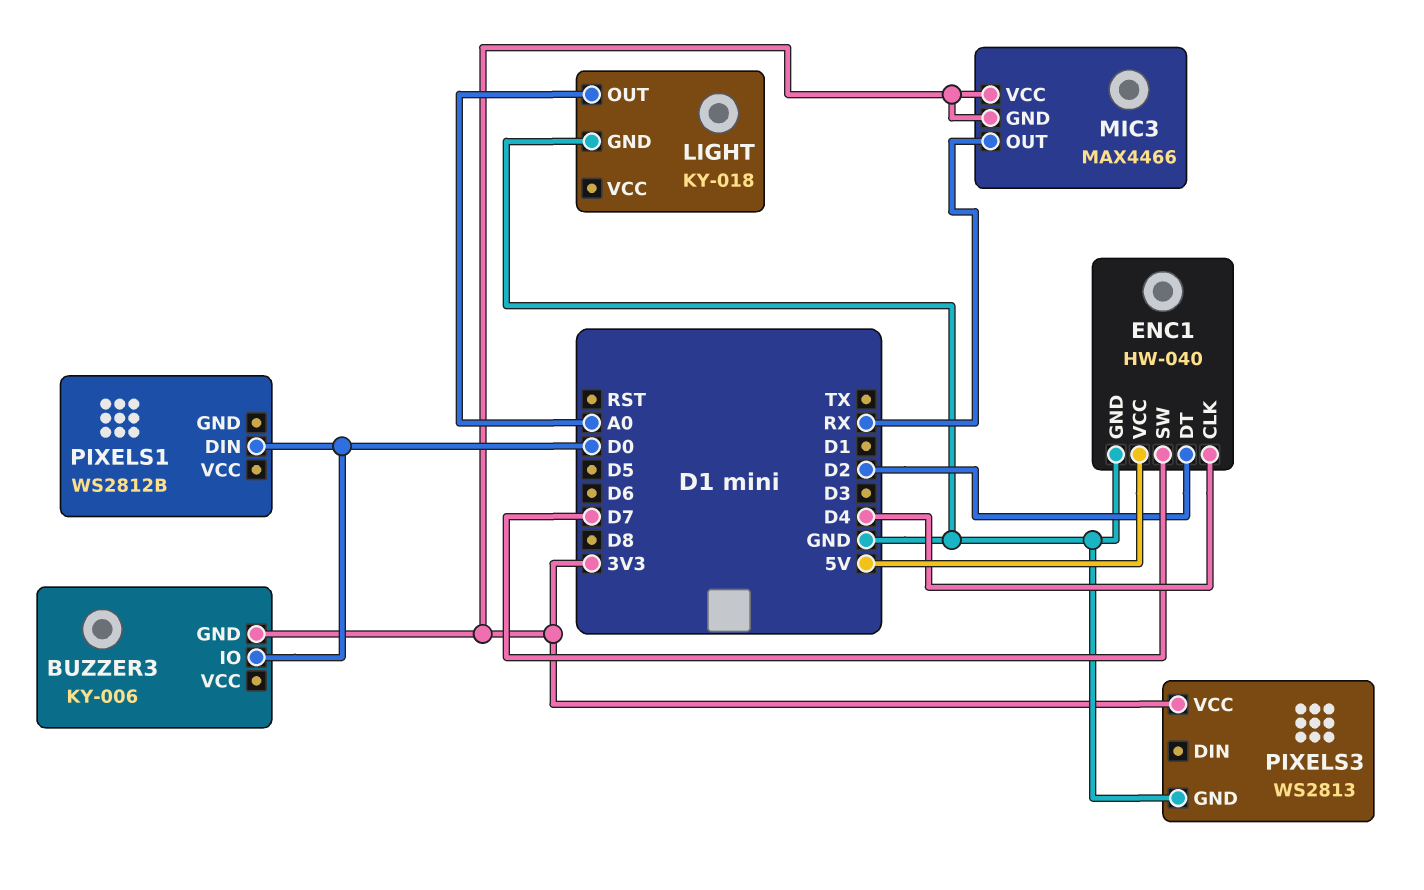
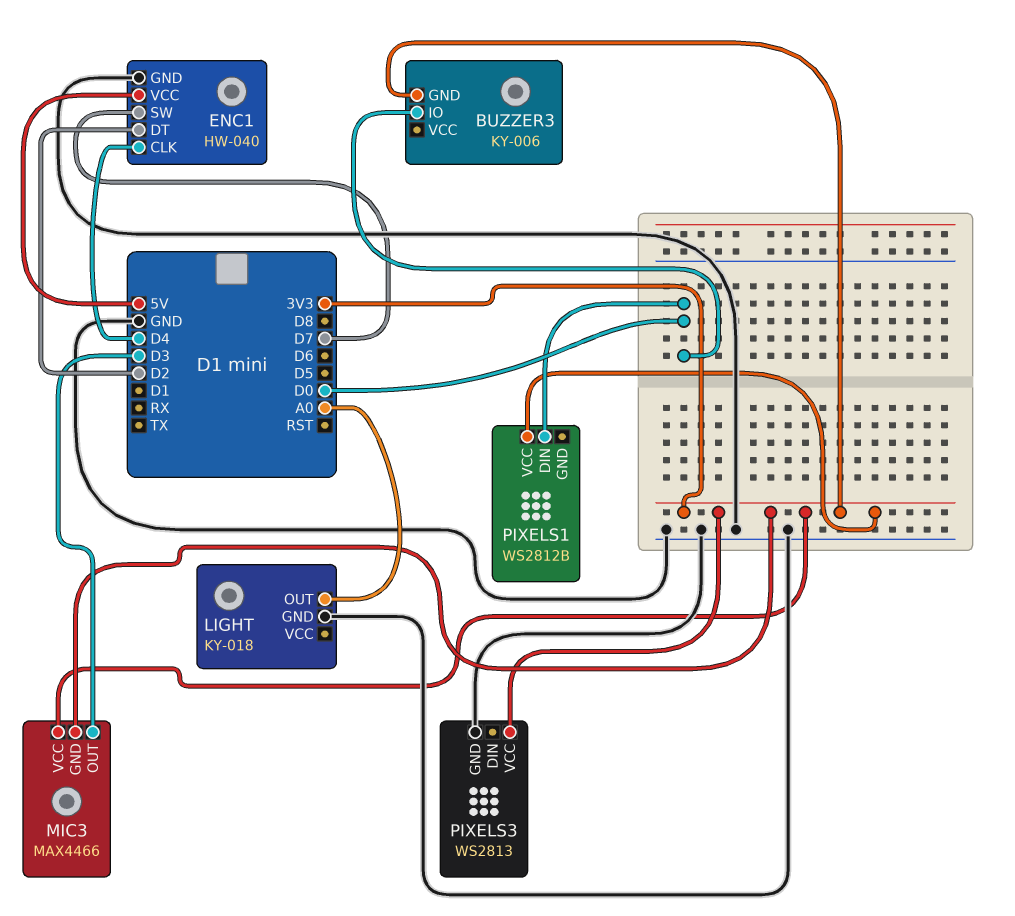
MIC3 pin OUT: RX -> D3
PIXELS1 pin VCC: none -> 3V3

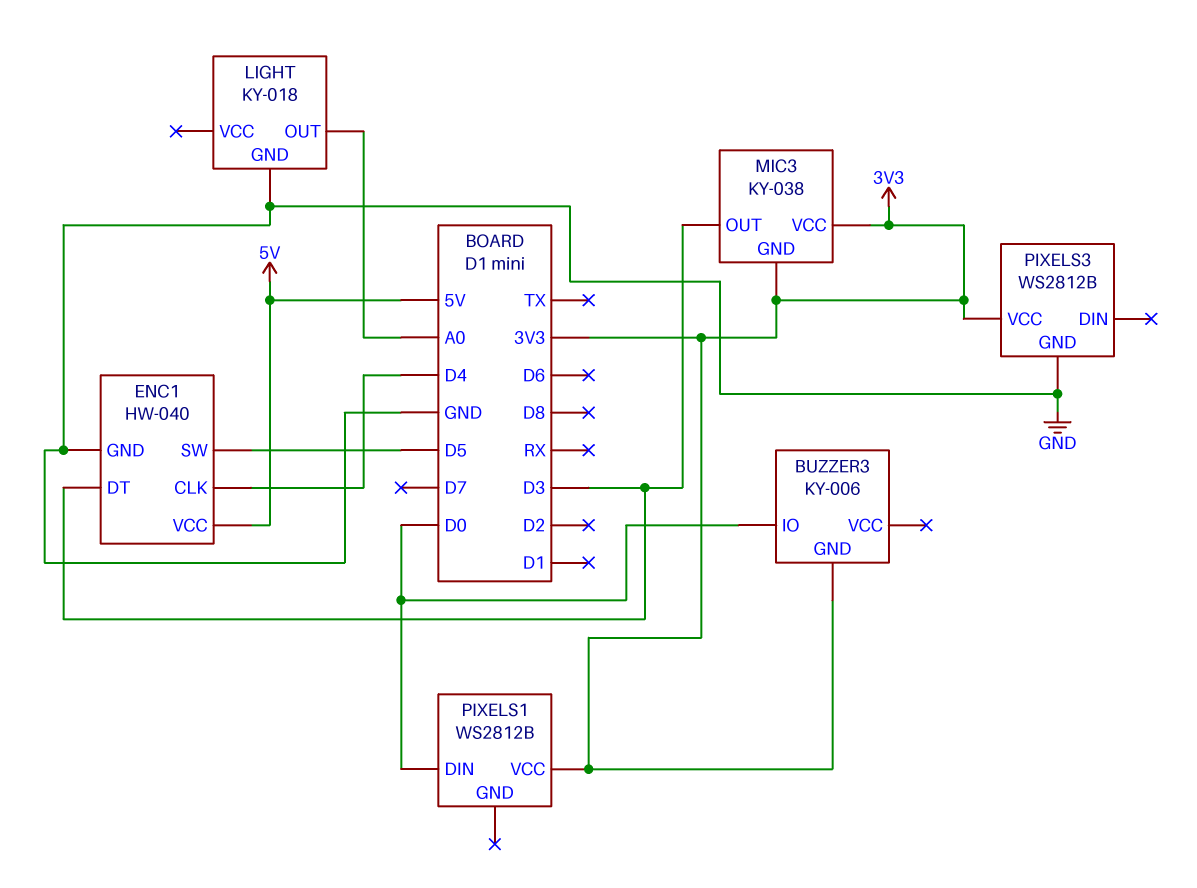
ENC1 pin DT: D2 -> D3
ENC1 pin SW: D7 -> D5
MIC3: MAX4466 -> KY-038
PIXELS3: WS2813 -> WS2812B

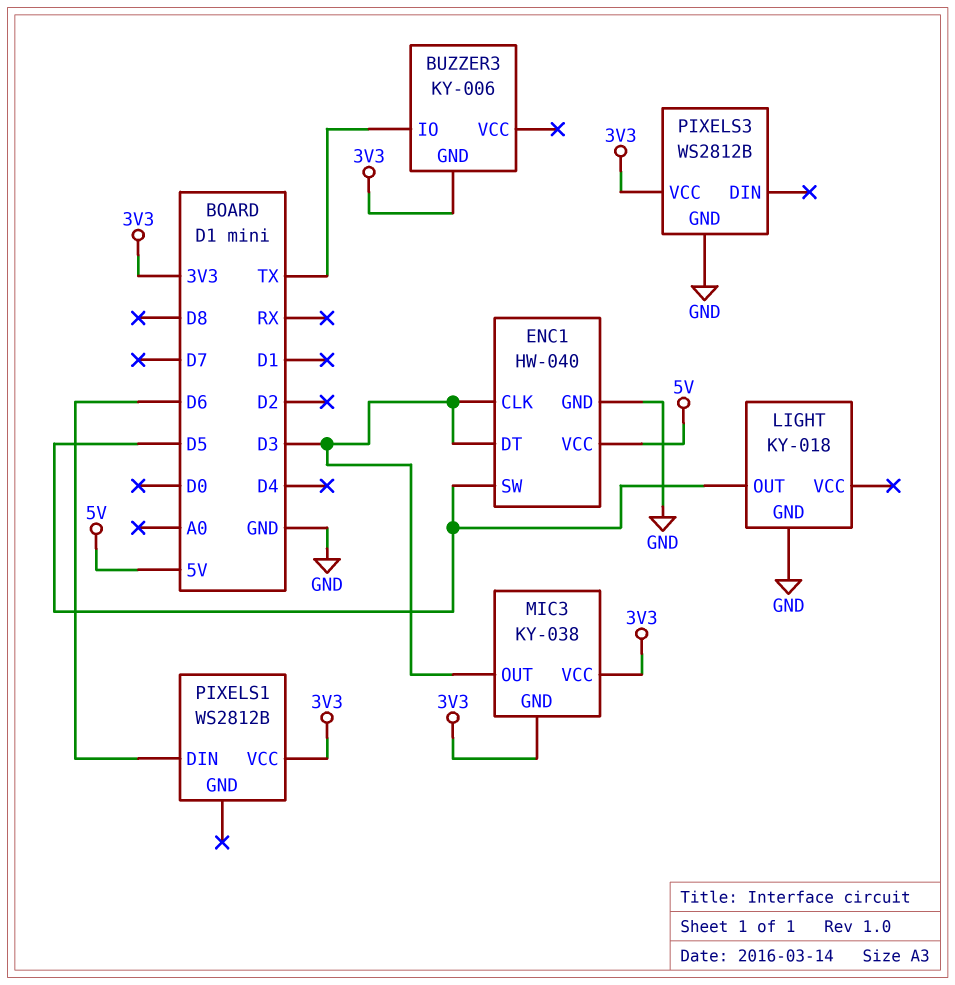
BUZZER3 pin IO: D0 -> TX
ENC1 pin CLK: D4 -> D3
LIGHT pin OUT: A0 -> D5
PIXELS1 pin DIN: D0 -> D6

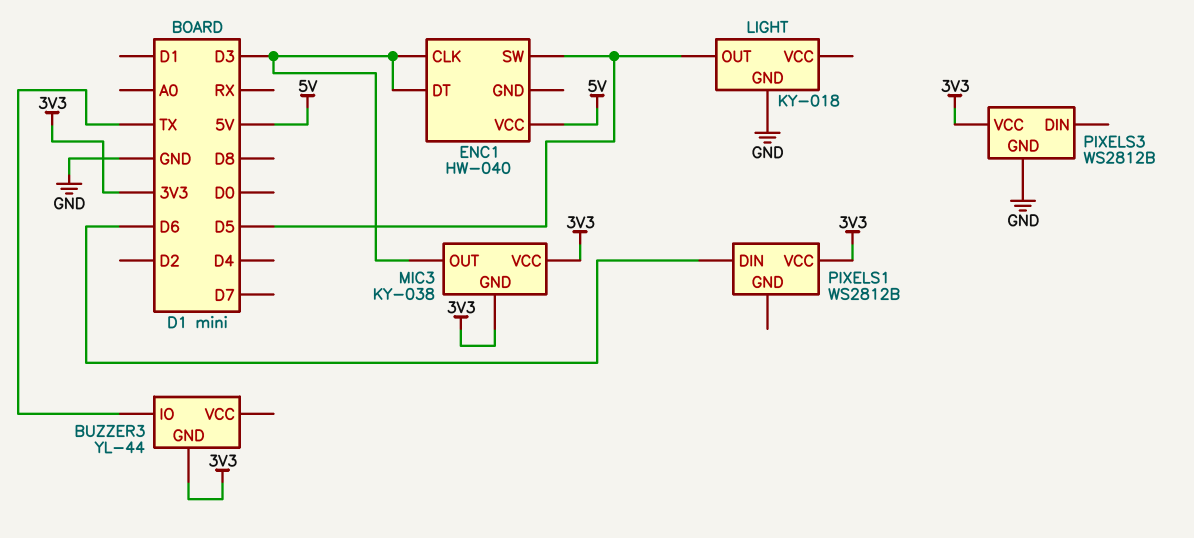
BUZZER3: KY-006 -> YL-44
ENC1 pin GND: GND -> none

